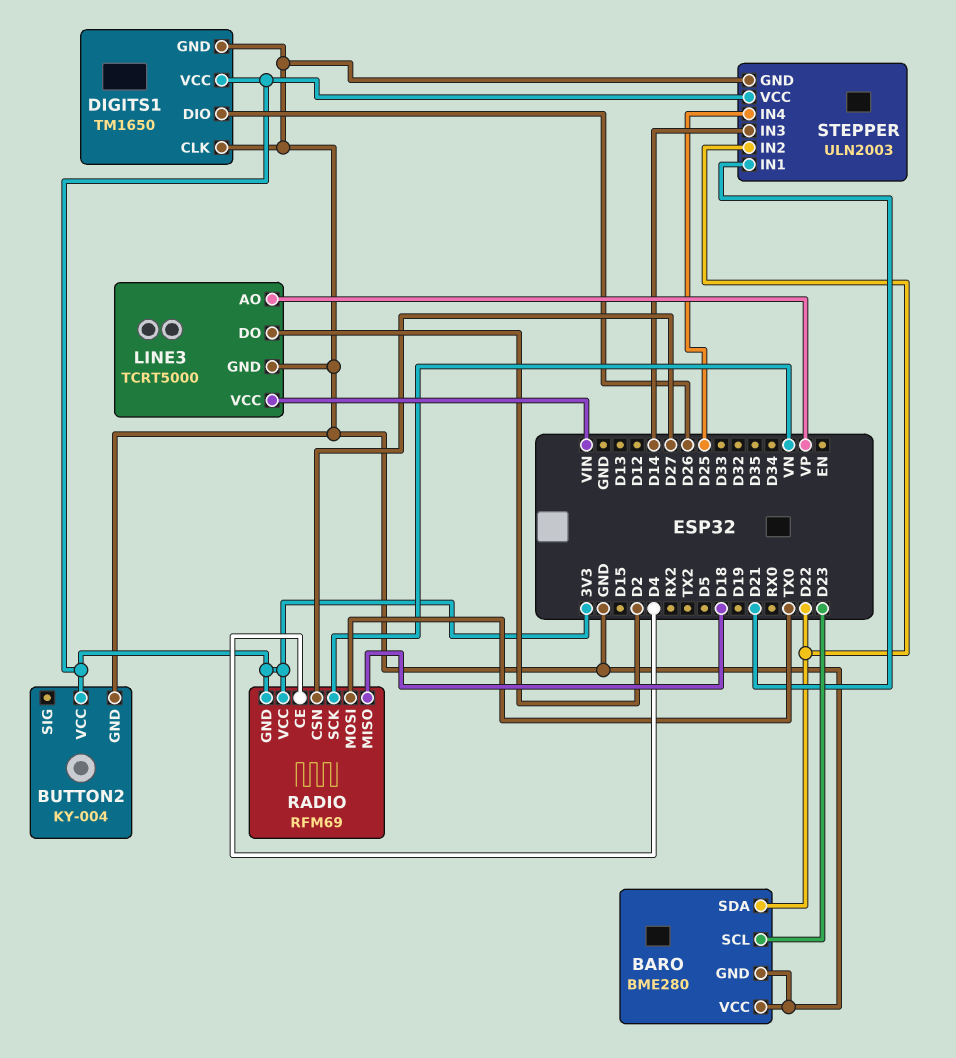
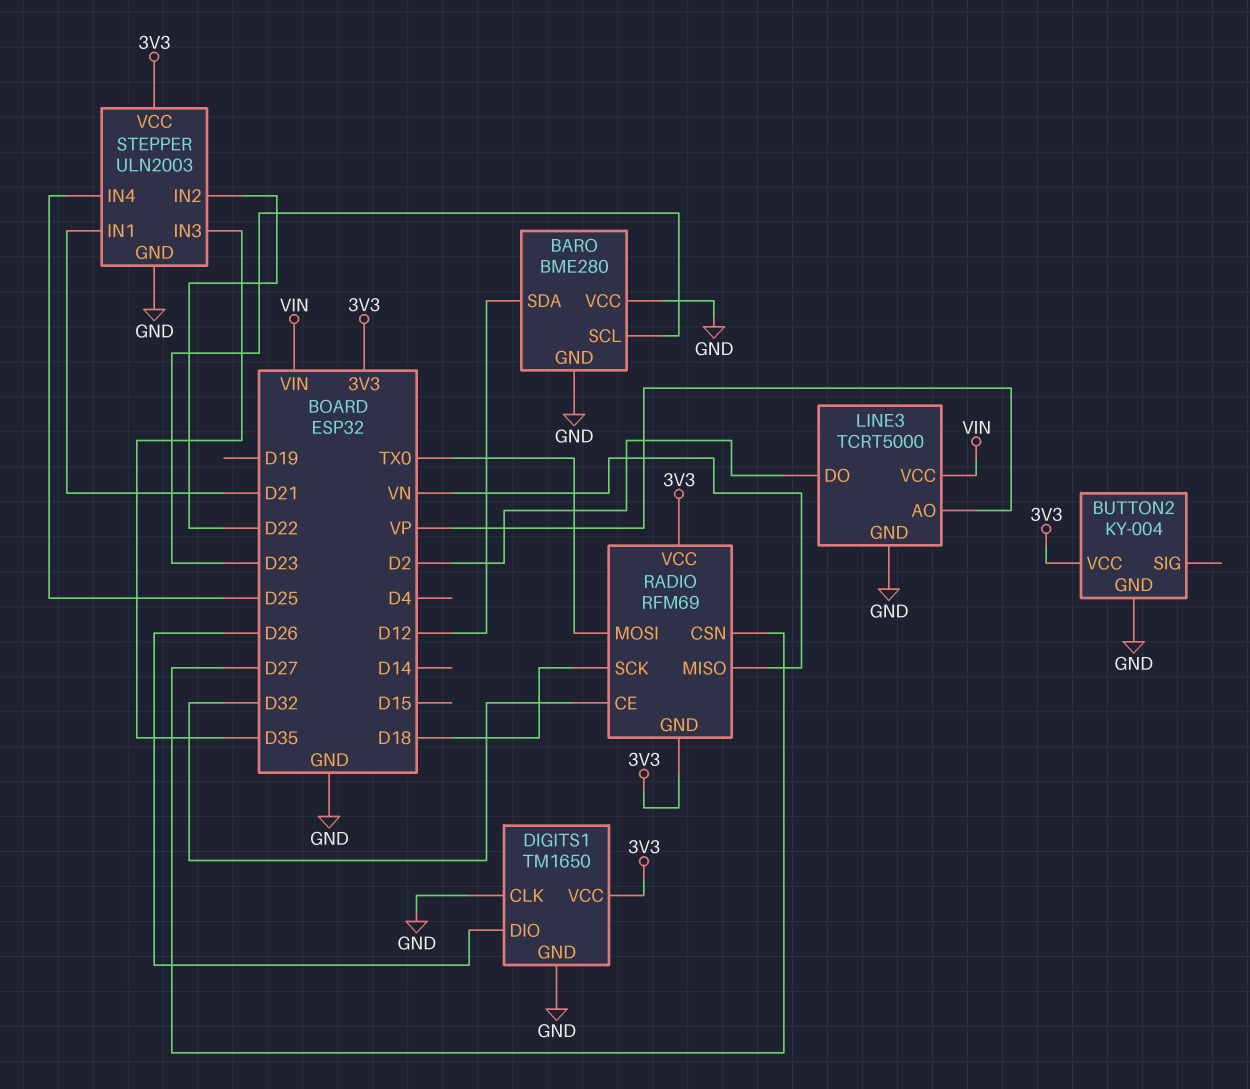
BARO pin SDA: D22 -> D12
RADIO pin CE: D4 -> D32
RADIO pin MISO: D18 -> VN
RADIO pin SCK: VN -> D18
STEPPER pin IN3: D14 -> D35

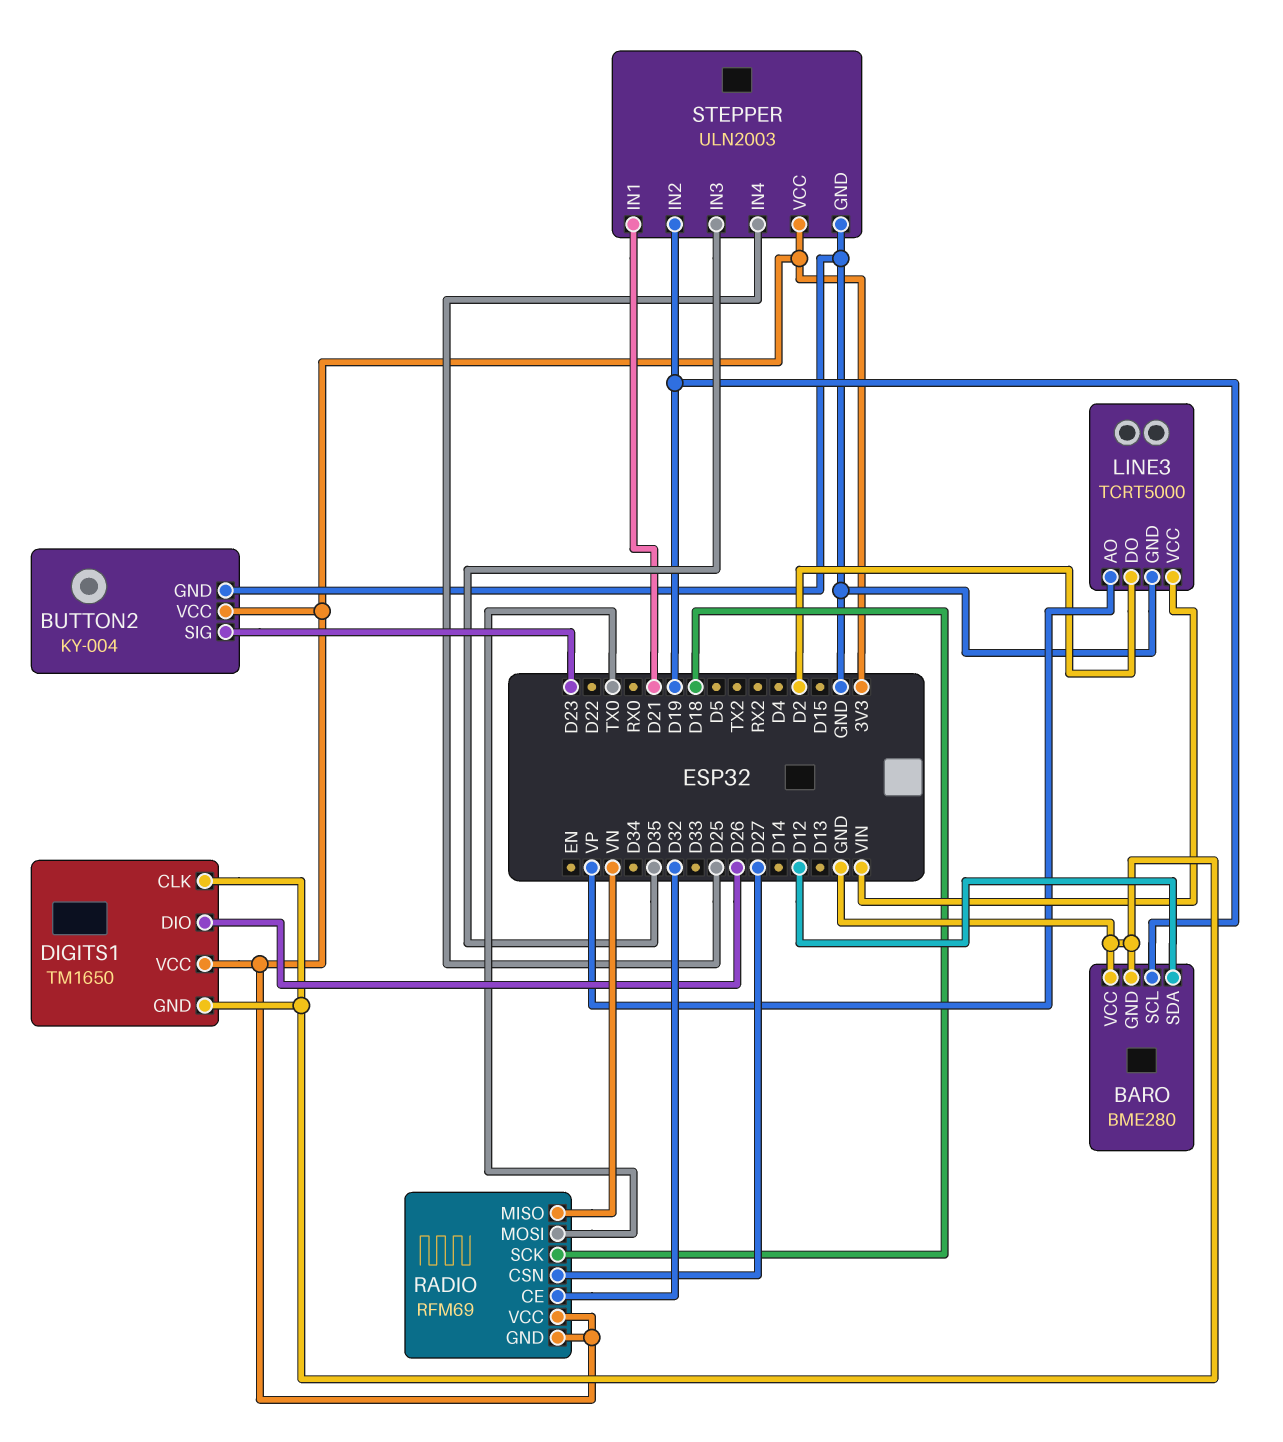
BARO pin SCL: D23 -> D19
BUTTON2 pin SIG: none -> D23
STEPPER pin IN2: D22 -> D19

